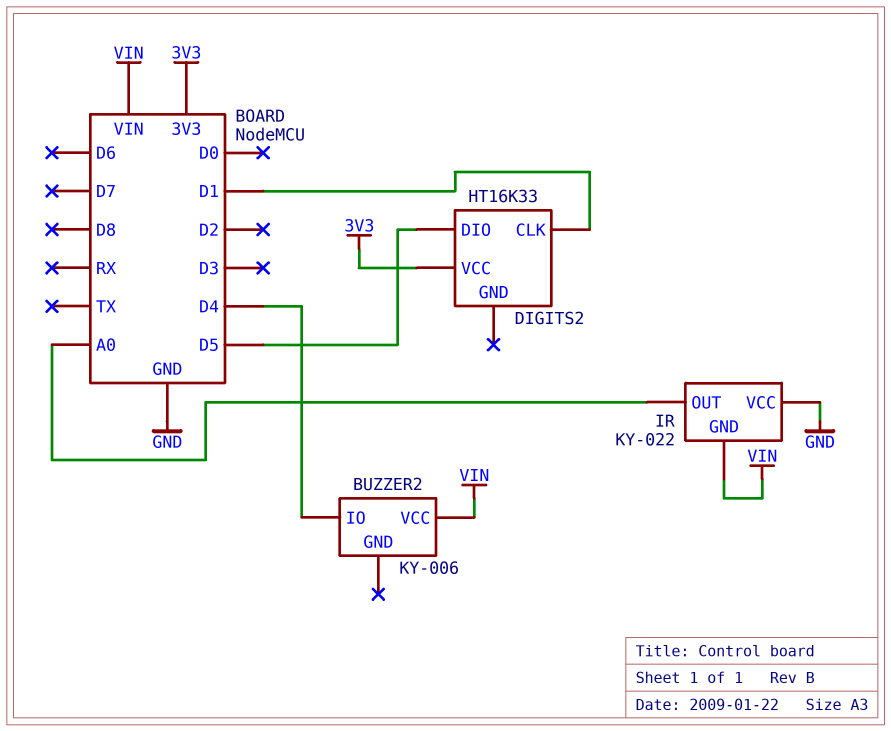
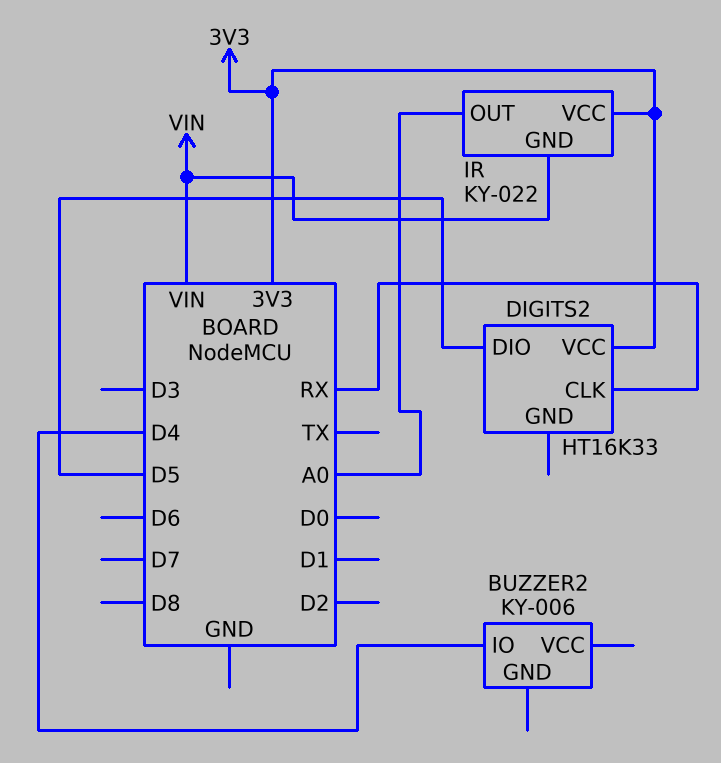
BUZZER2 pin VCC: VIN -> none
DIGITS2 pin CLK: D1 -> RX
IR pin VCC: GND -> 3V3

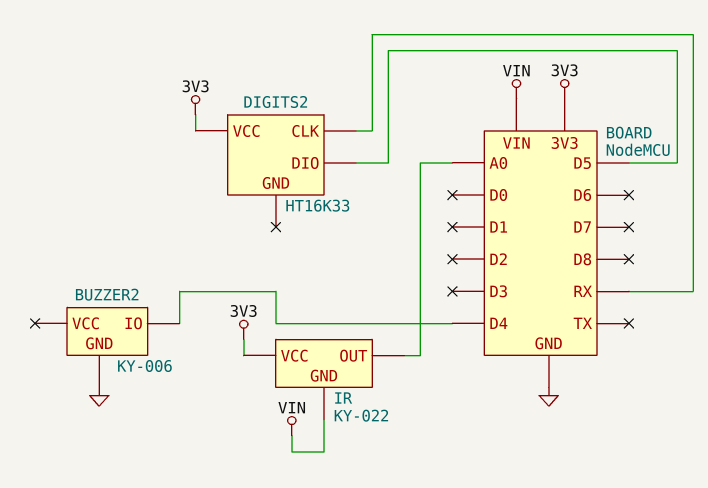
BUZZER2 pin GND: none -> GND

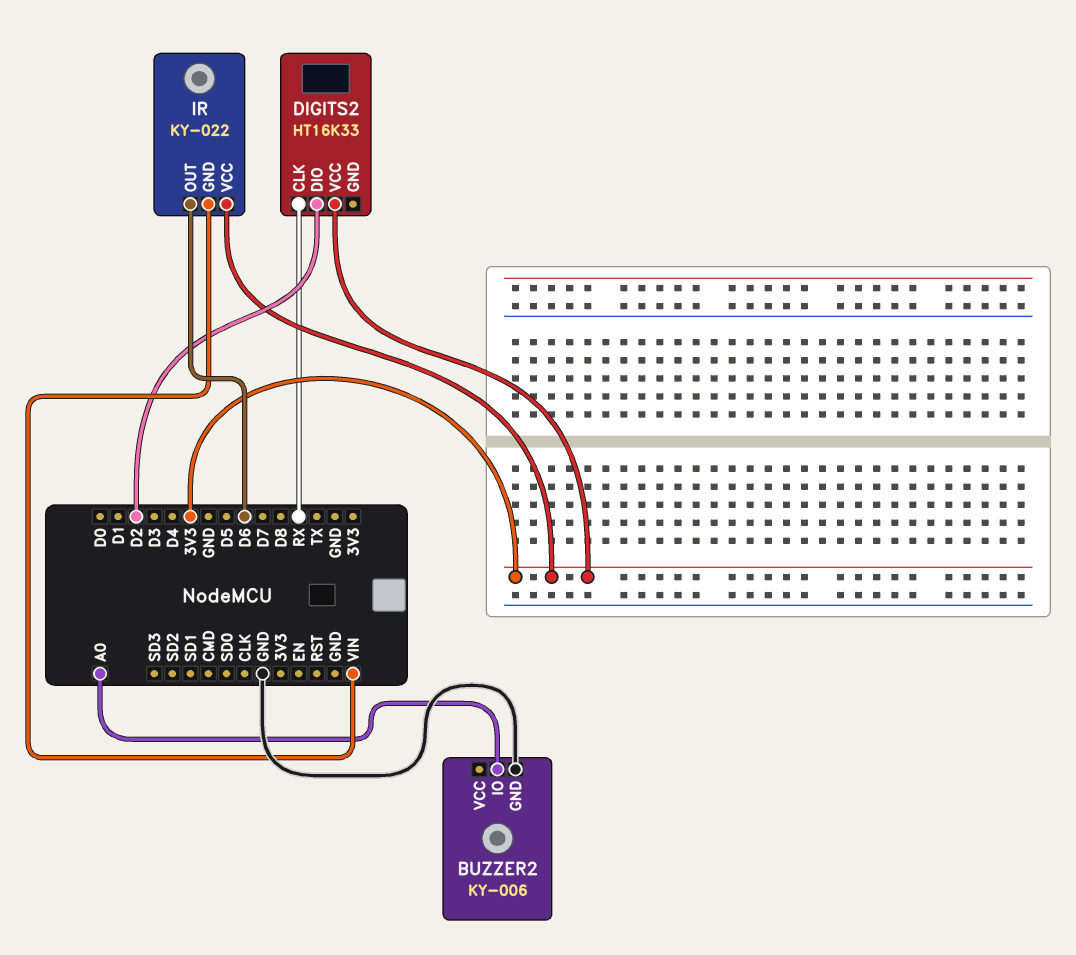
BUZZER2 pin IO: D4 -> A0
DIGITS2 pin DIO: D5 -> D2
IR pin OUT: A0 -> D6

